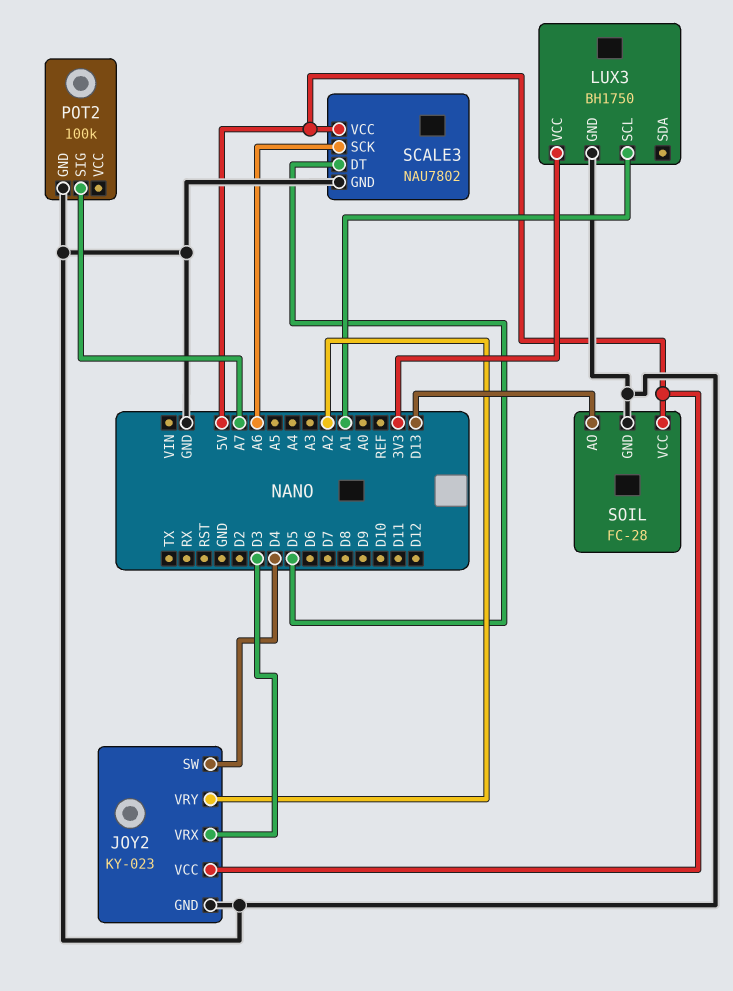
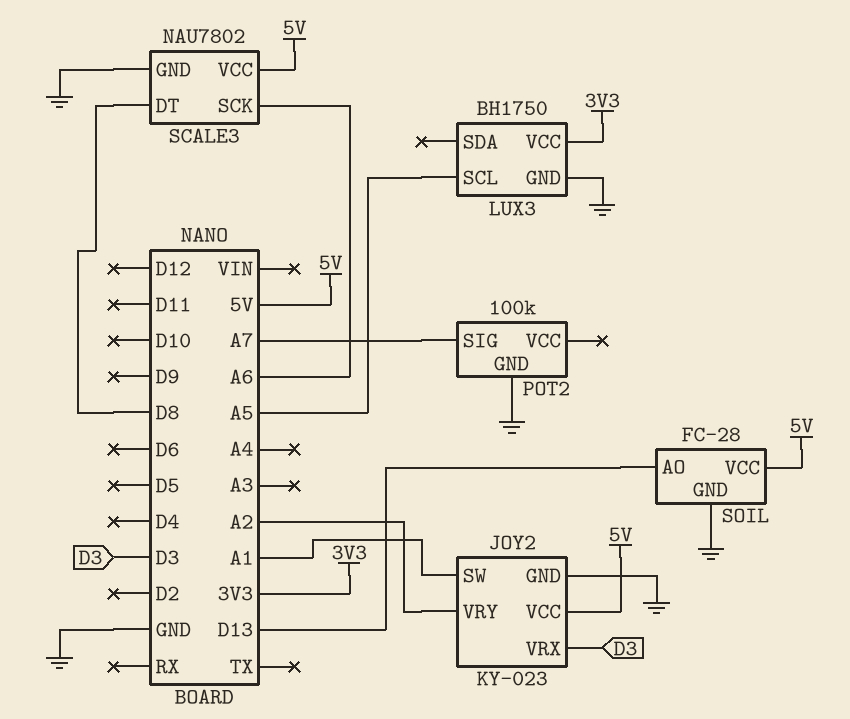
JOY2 pin SW: D4 -> A1
LUX3 pin SCL: A1 -> A5
SCALE3 pin DT: D5 -> D8

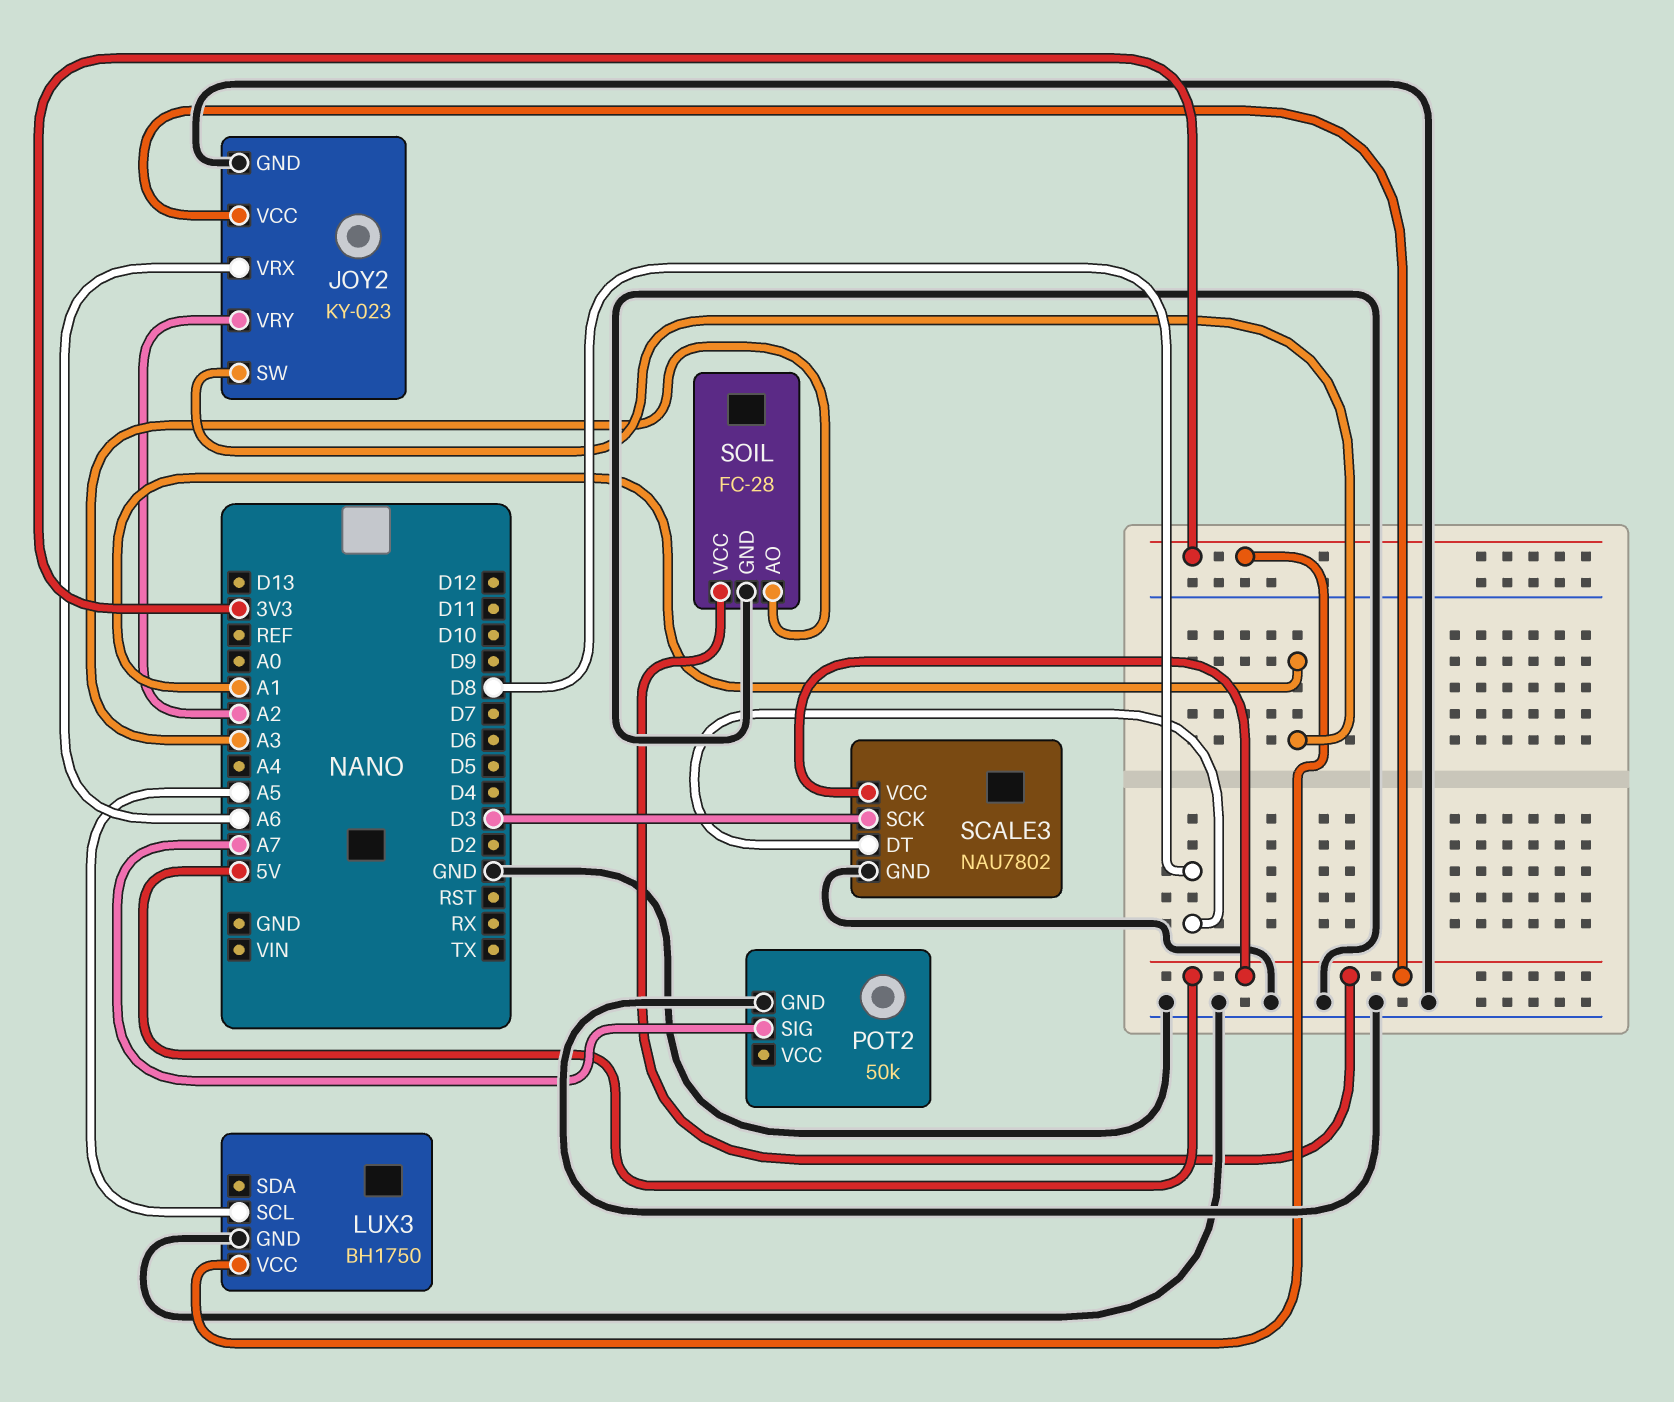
JOY2 pin VRX: D3 -> A6
POT2: 100k -> 50k
SCALE3 pin SCK: A6 -> D3
SOIL pin AO: D13 -> A3

